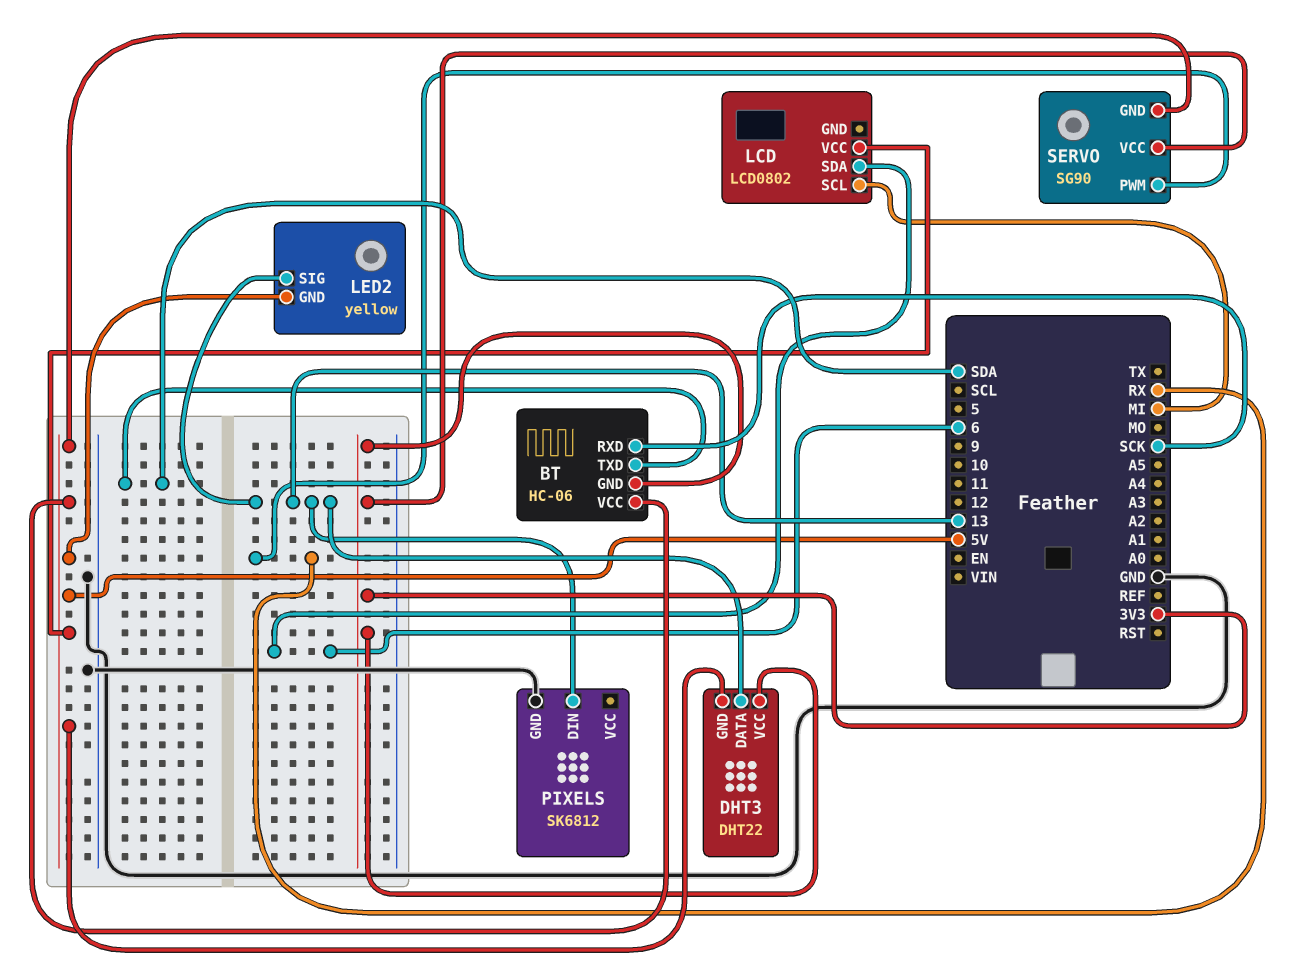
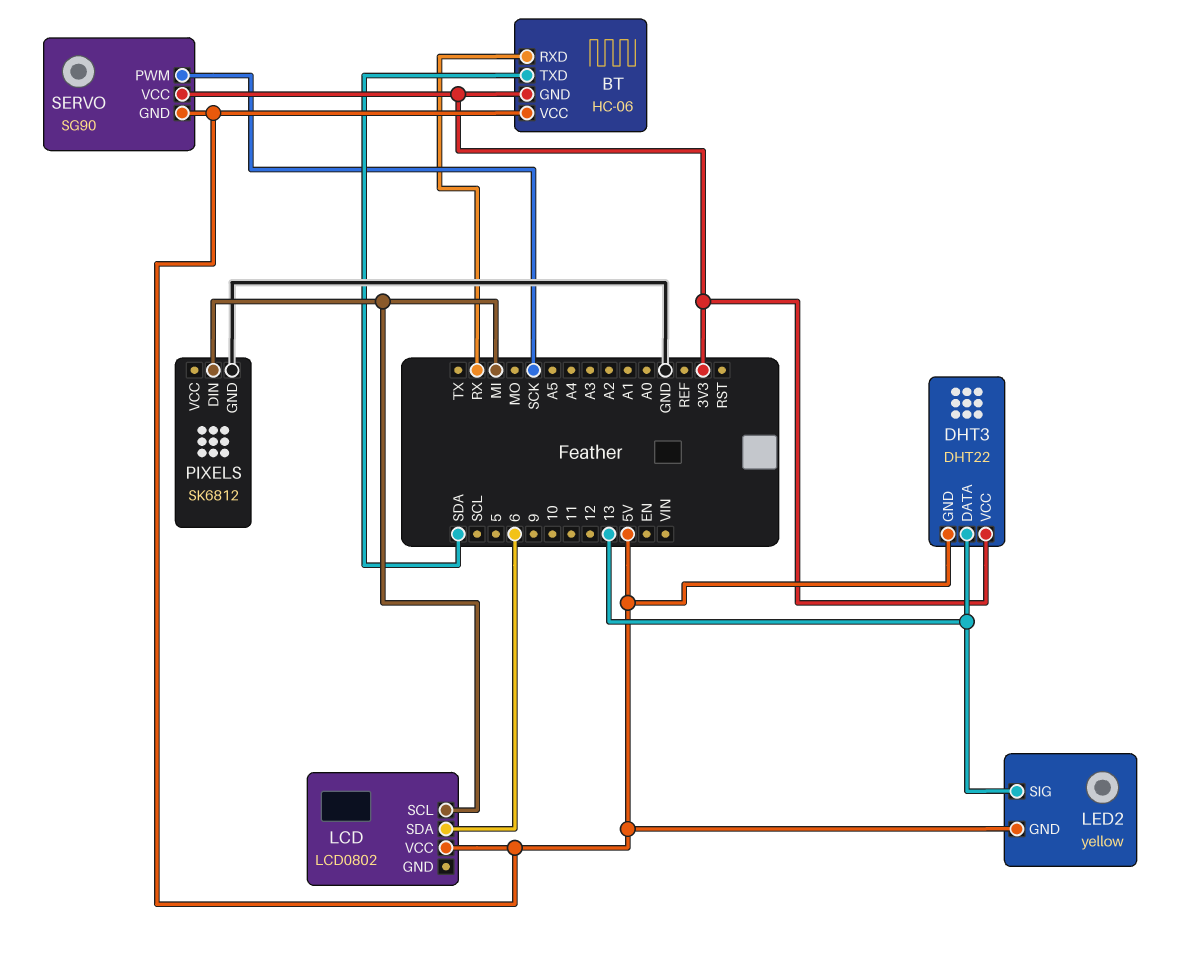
BT pin RXD: SCK -> RX
PIXELS pin DIN: 13 -> MI
SERVO pin PWM: RX -> SCK

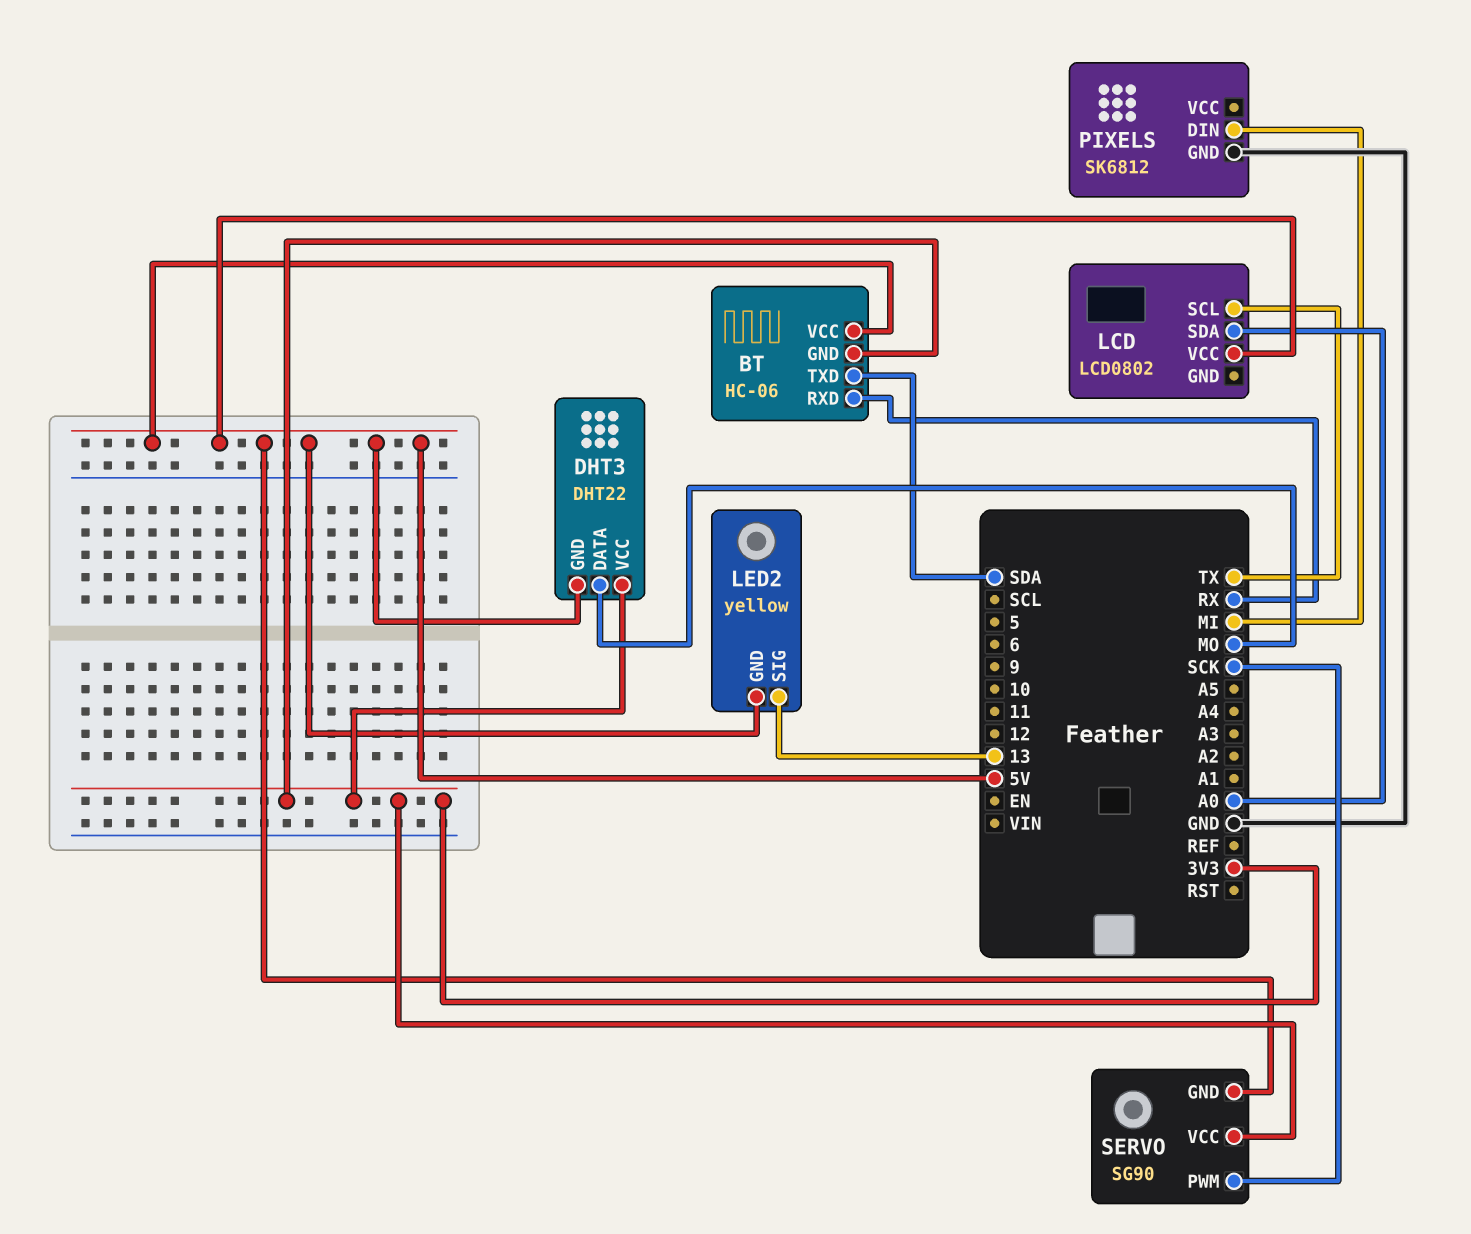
DHT3 pin DATA: 13 -> MO
LCD pin SCL: MI -> TX
LCD pin SDA: 6 -> A0

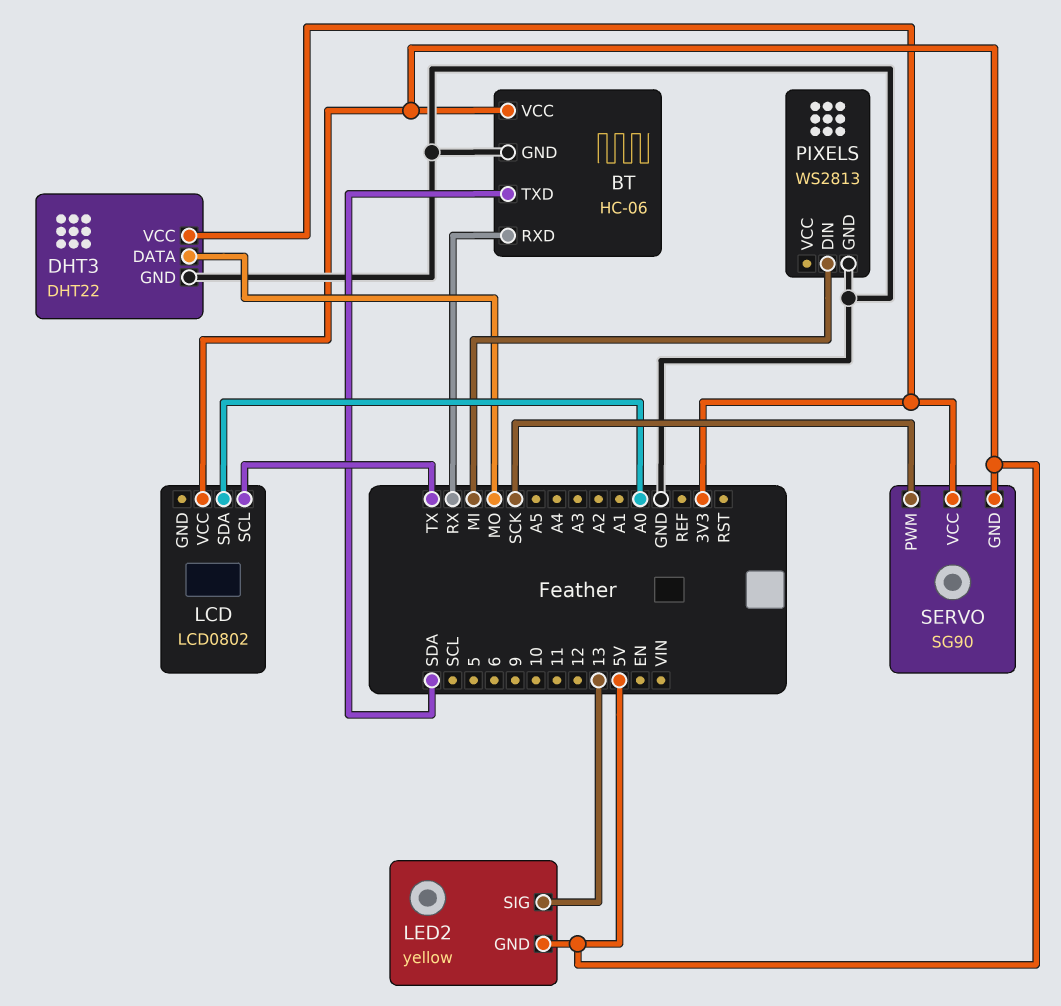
BT pin GND: 3V3 -> GND
DHT3 pin GND: 5V -> GND
PIXELS: SK6812 -> WS2813

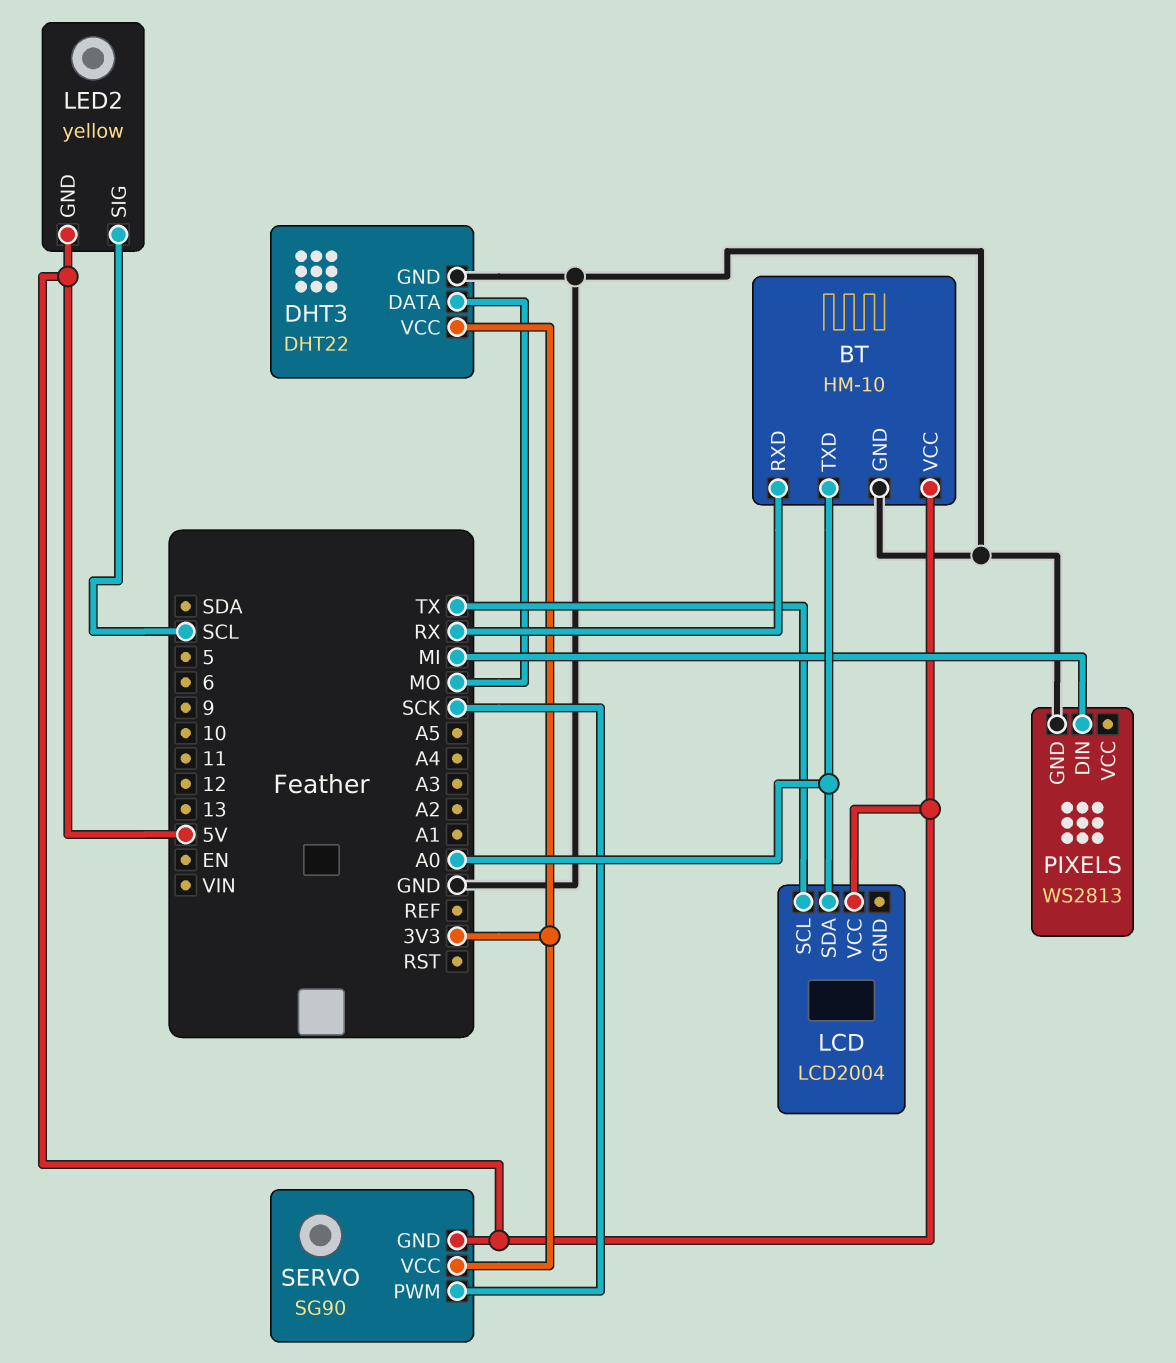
BT: HC-06 -> HM-10
BT pin TXD: SDA -> A0
LCD: LCD0802 -> LCD2004
LED2 pin SIG: 13 -> SCL

